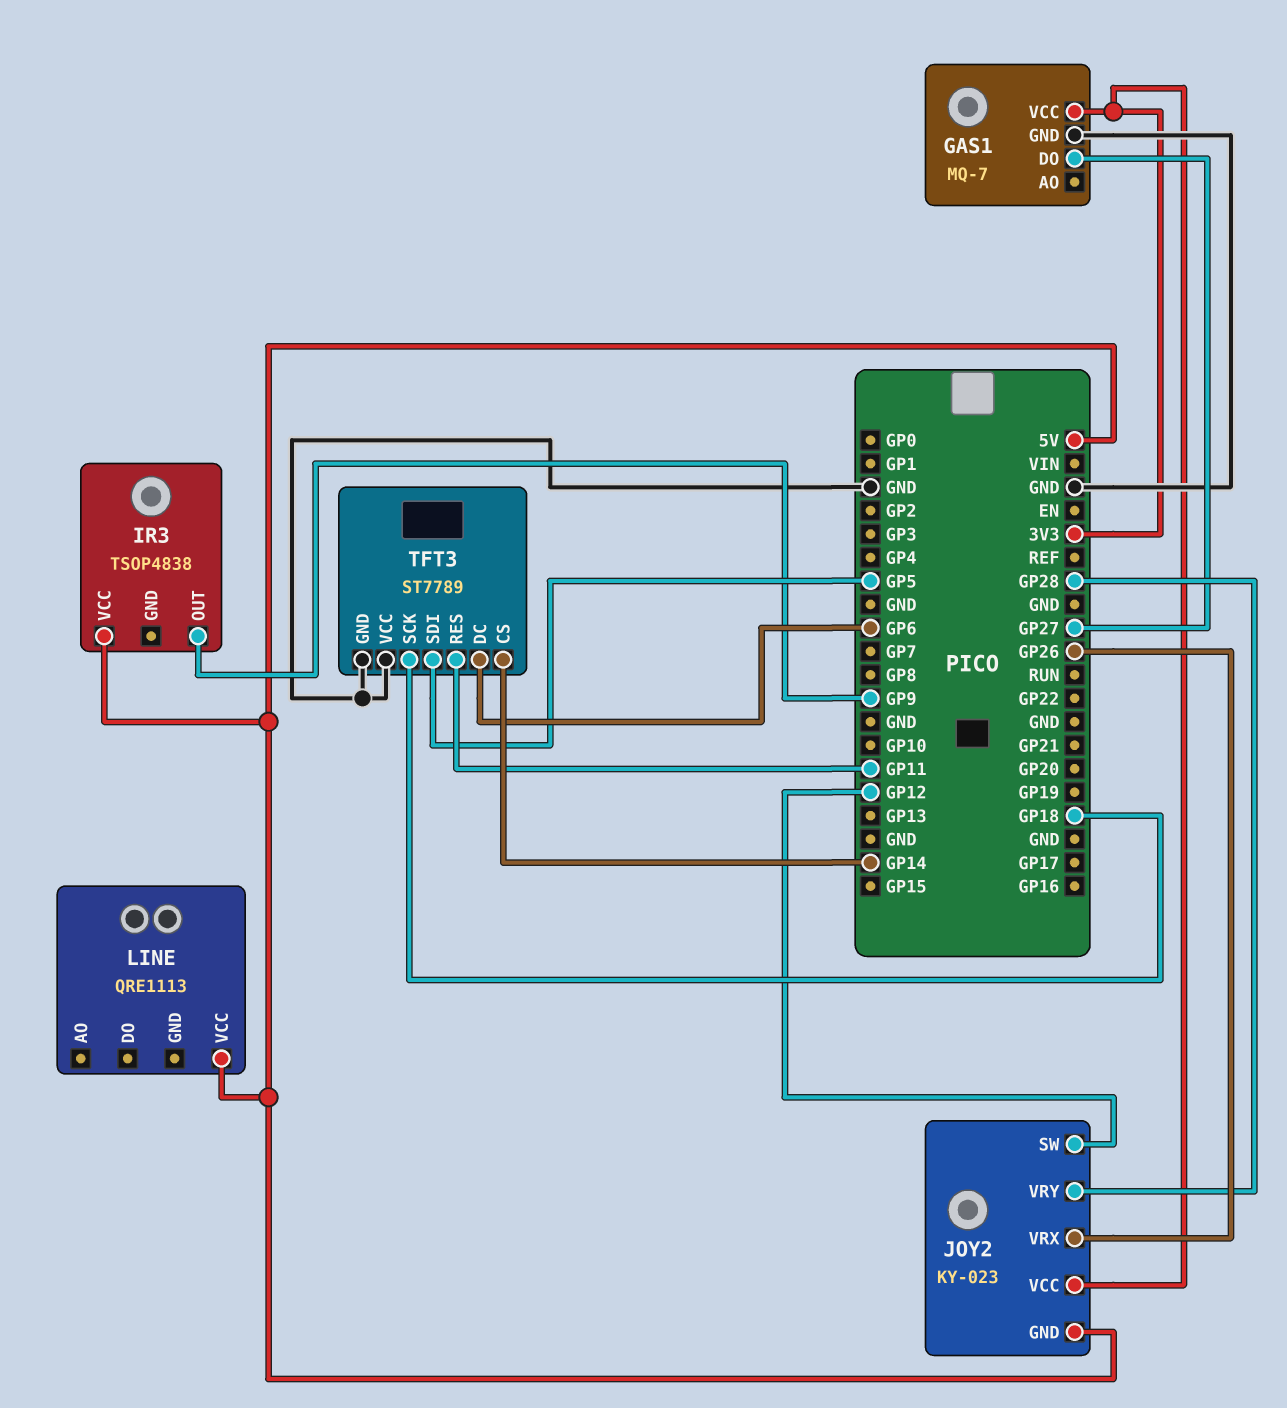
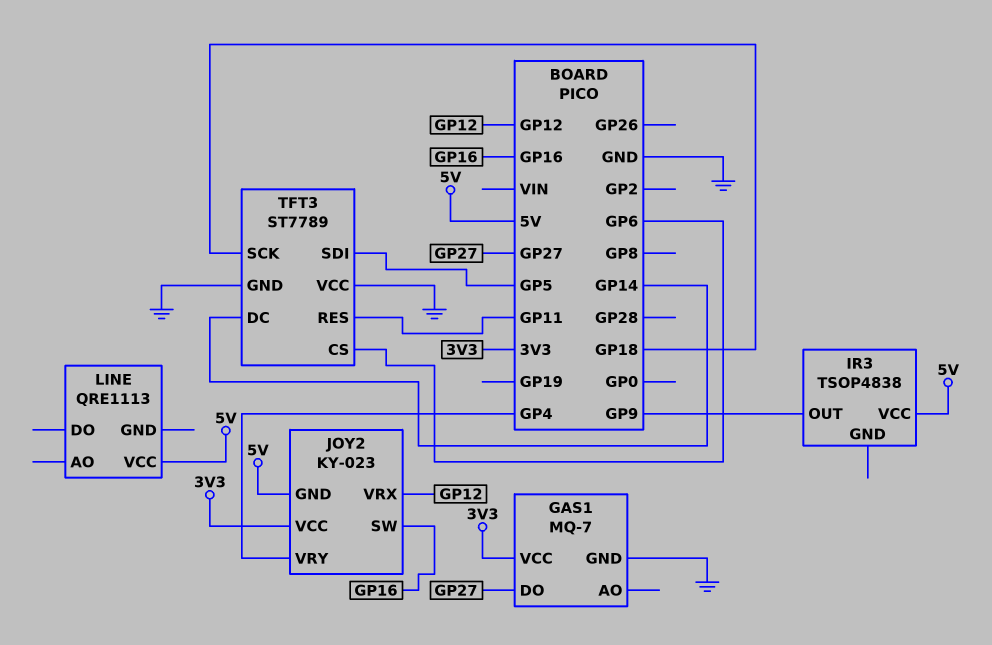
JOY2 pin SW: GP12 -> GP16
JOY2 pin VRX: GP26 -> GP12
JOY2 pin VRY: GP28 -> GP4
TFT3 pin CS: GP14 -> GP6
TFT3 pin DC: GP6 -> GP14

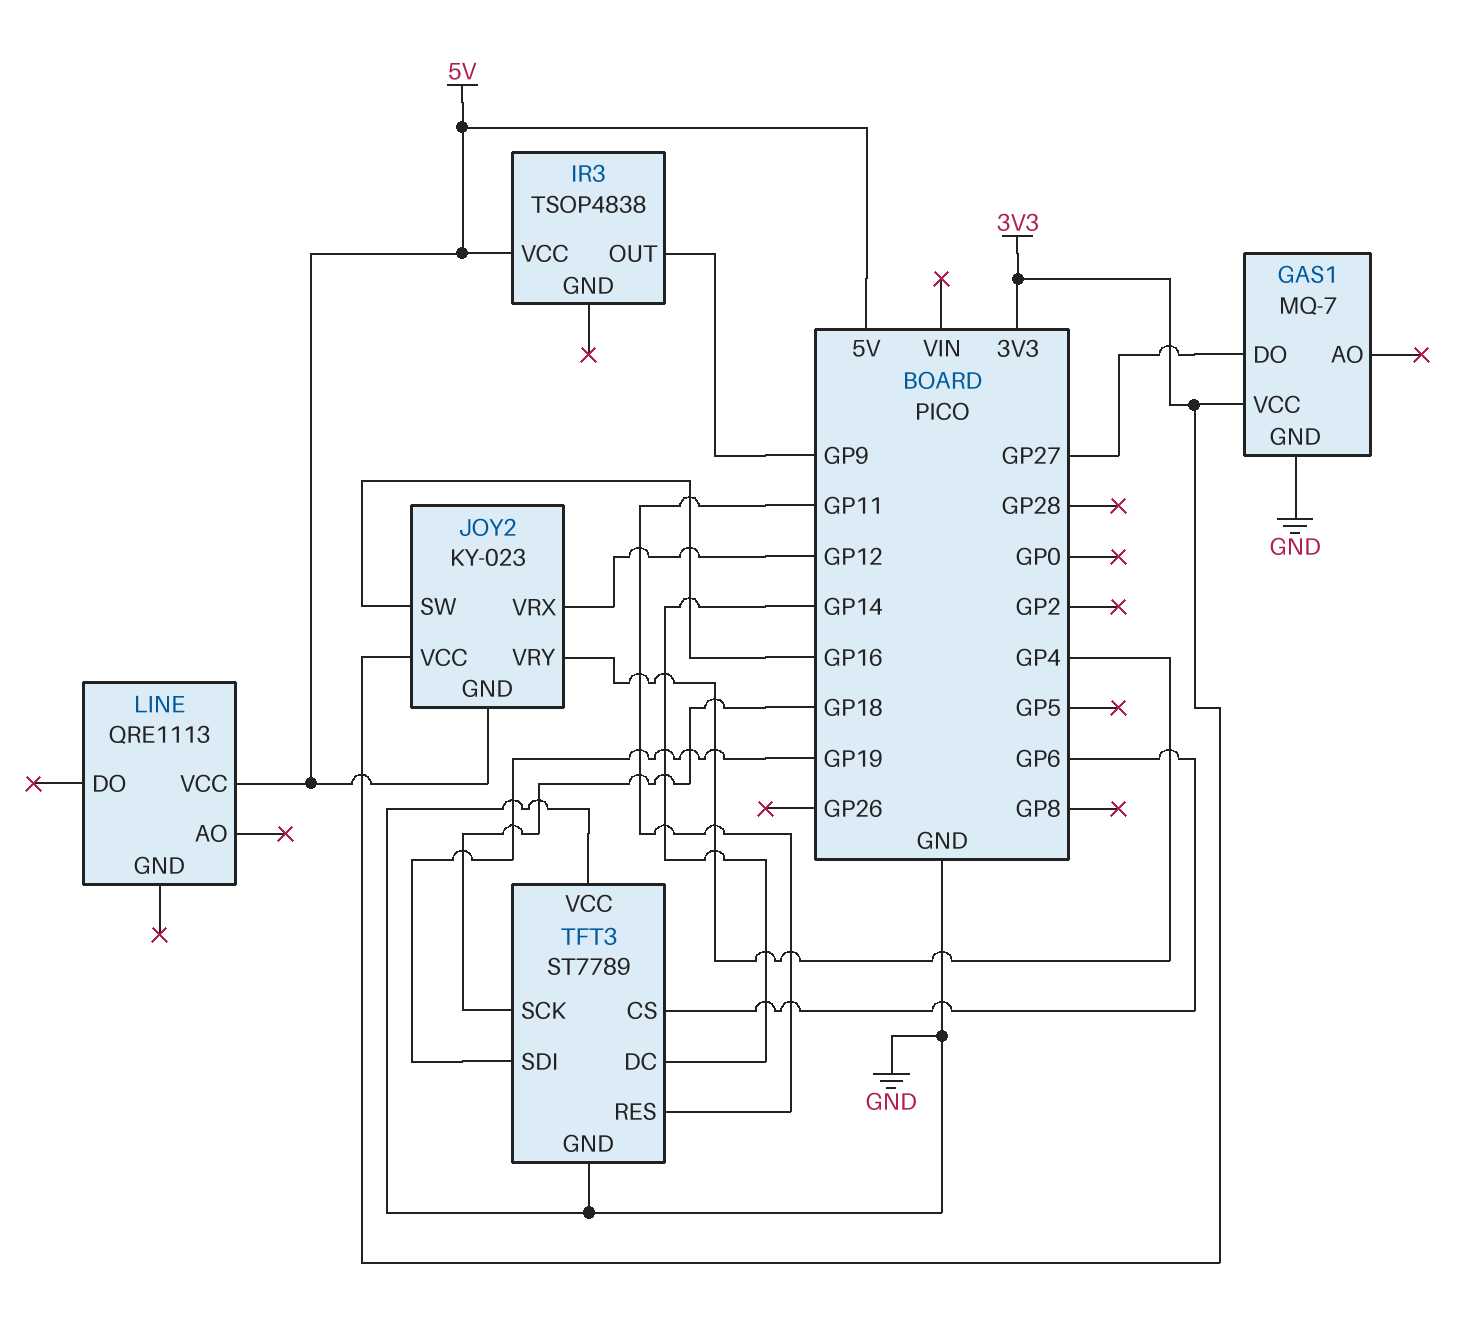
TFT3 pin SDI: GP5 -> GP19

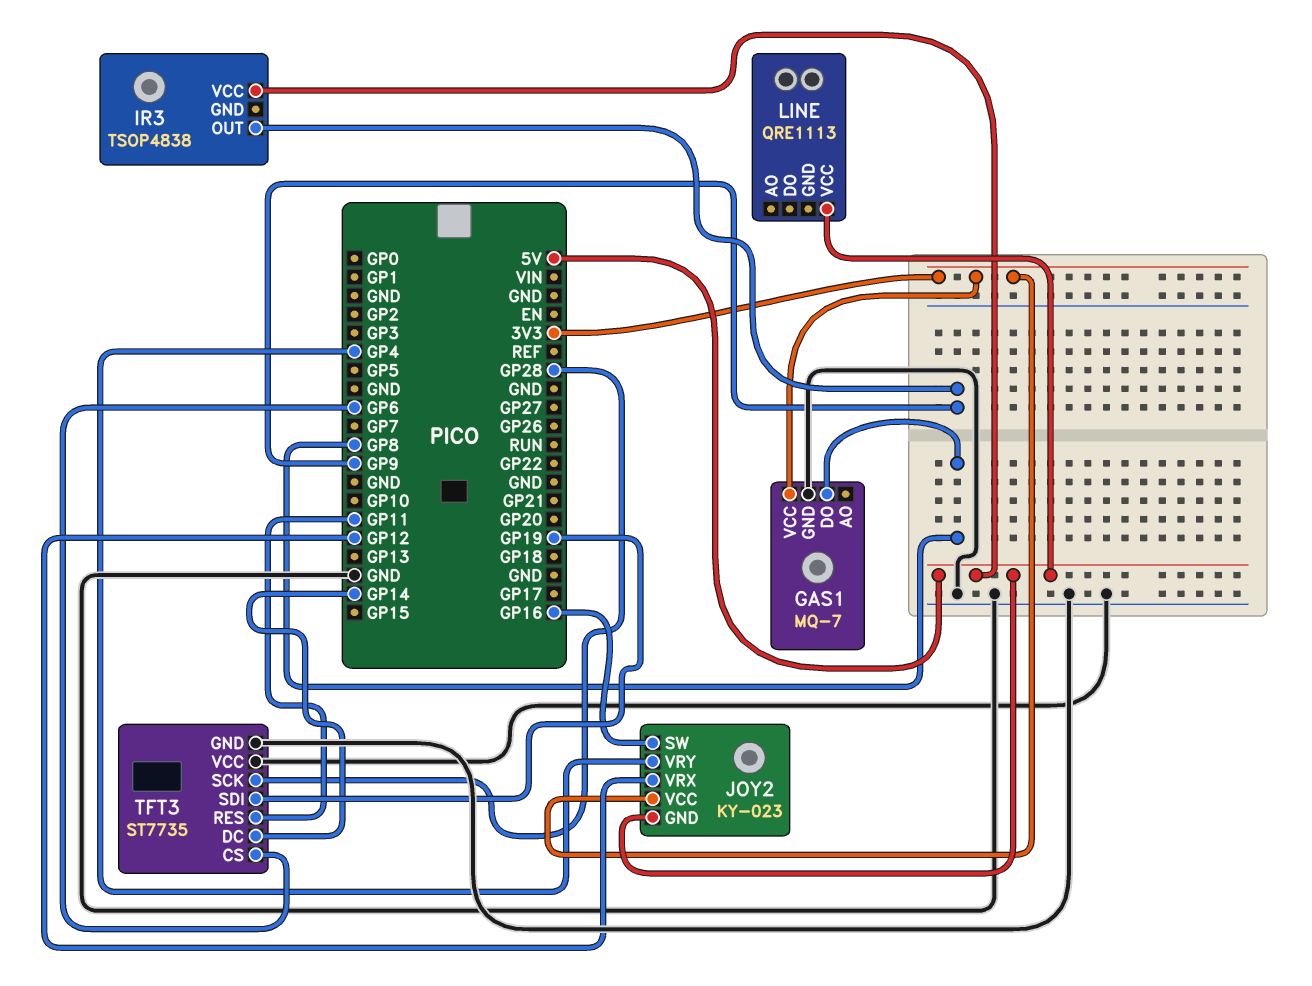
GAS1 pin DO: GP27 -> GP8
TFT3: ST7789 -> ST7735
TFT3 pin SCK: GP18 -> GP28

